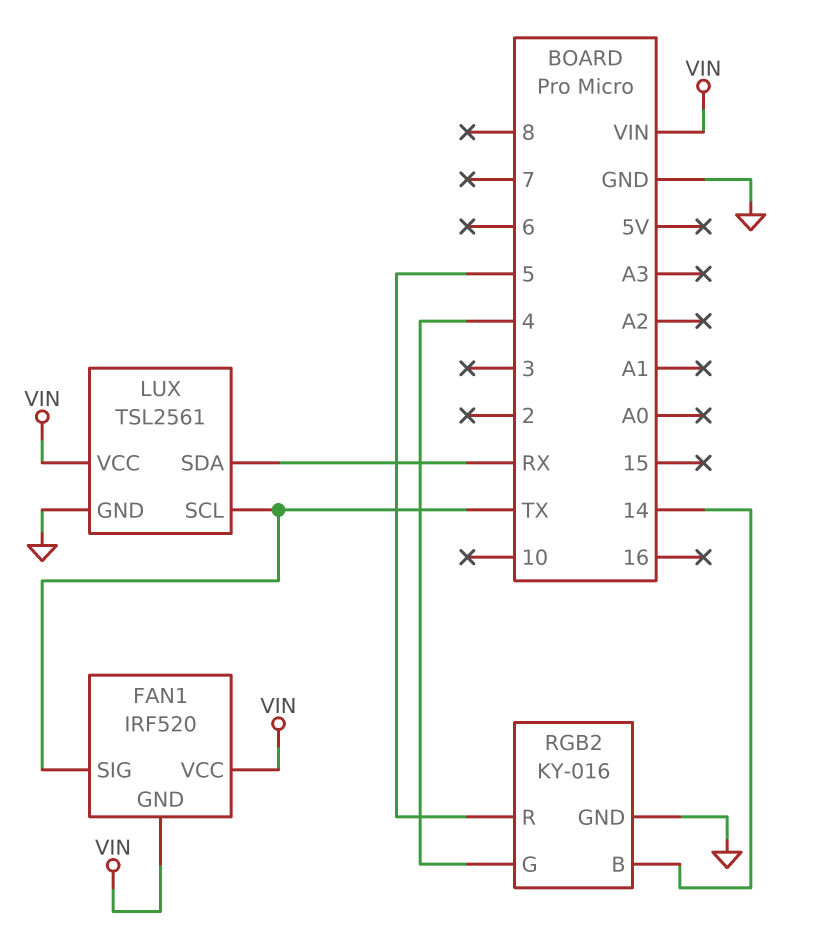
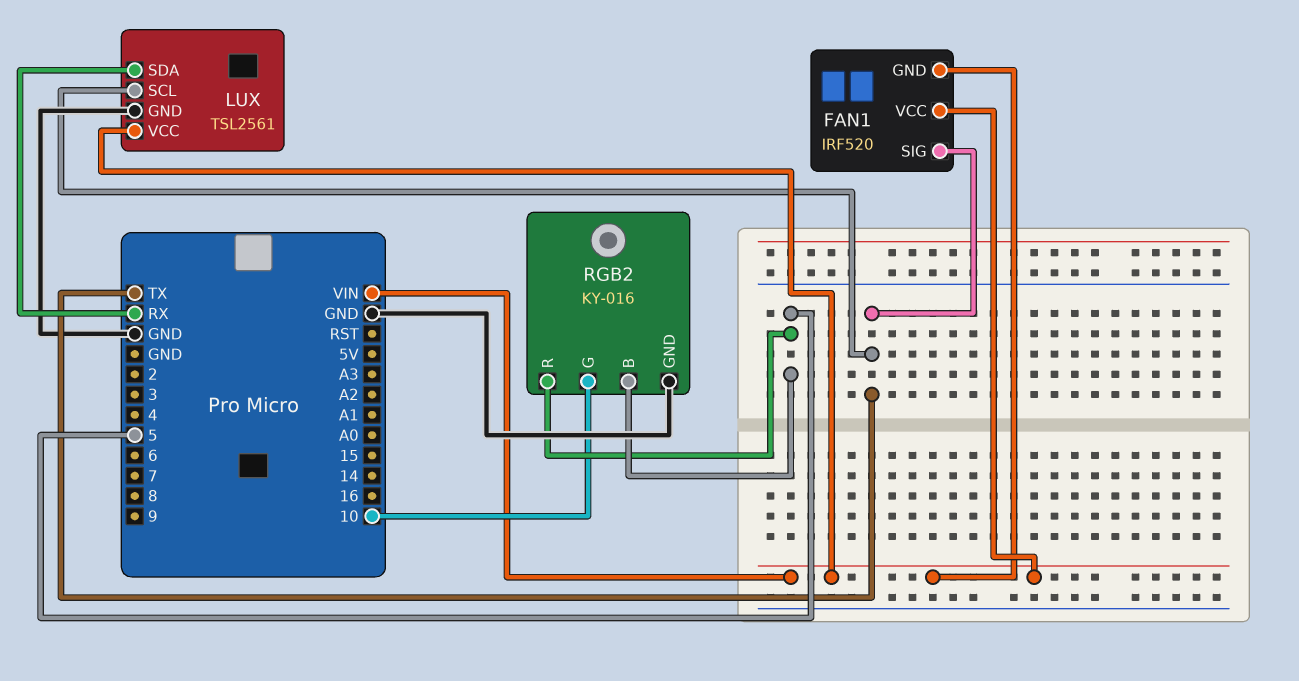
RGB2 pin B: 14 -> 5
RGB2 pin G: 4 -> 10

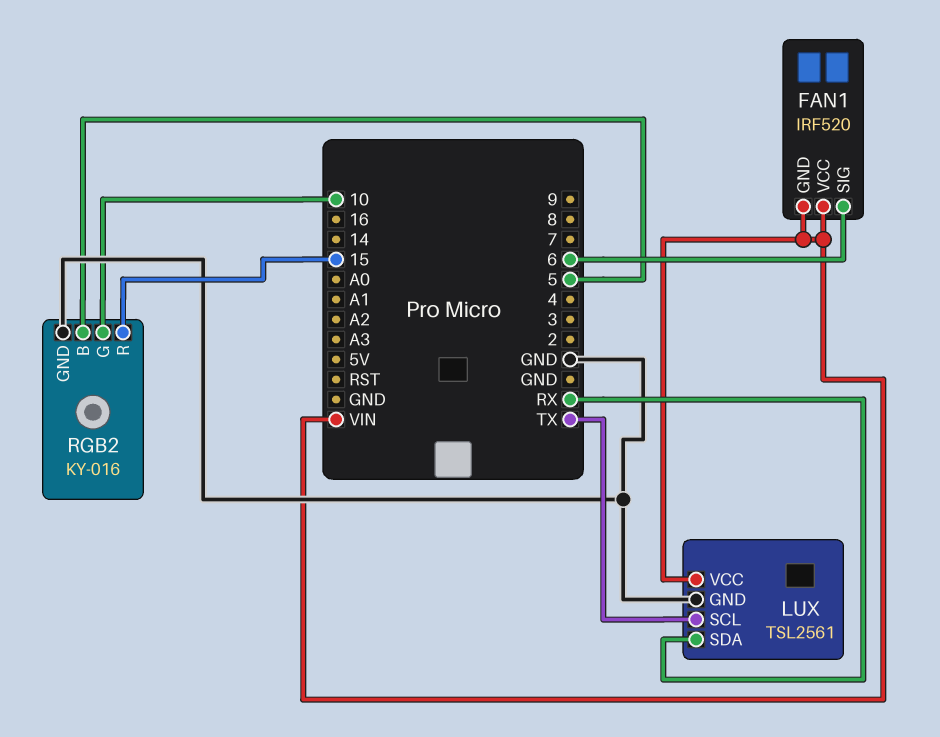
FAN1 pin SIG: TX -> 6
RGB2 pin R: 5 -> 15

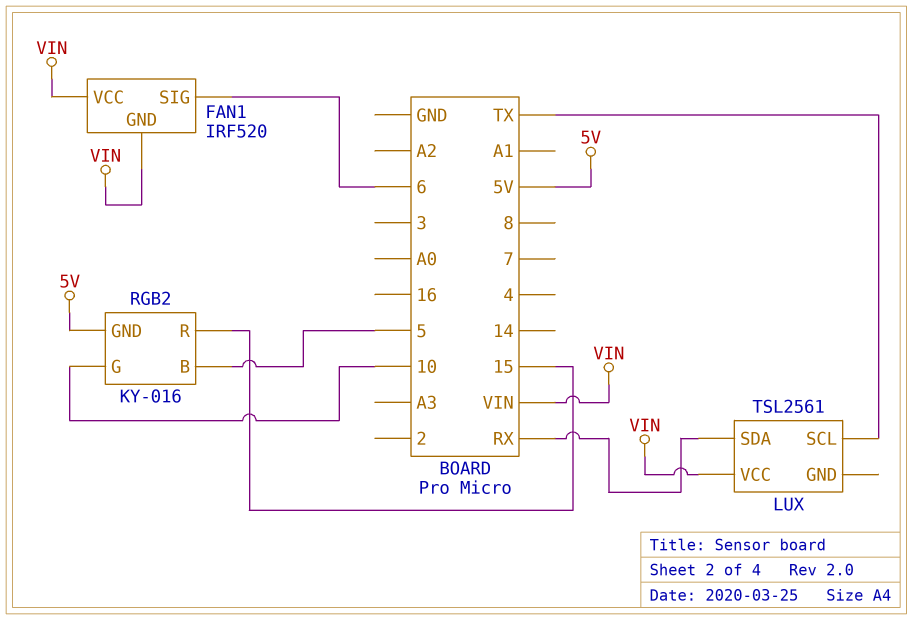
LUX pin GND: GND -> none
RGB2 pin GND: GND -> 5V

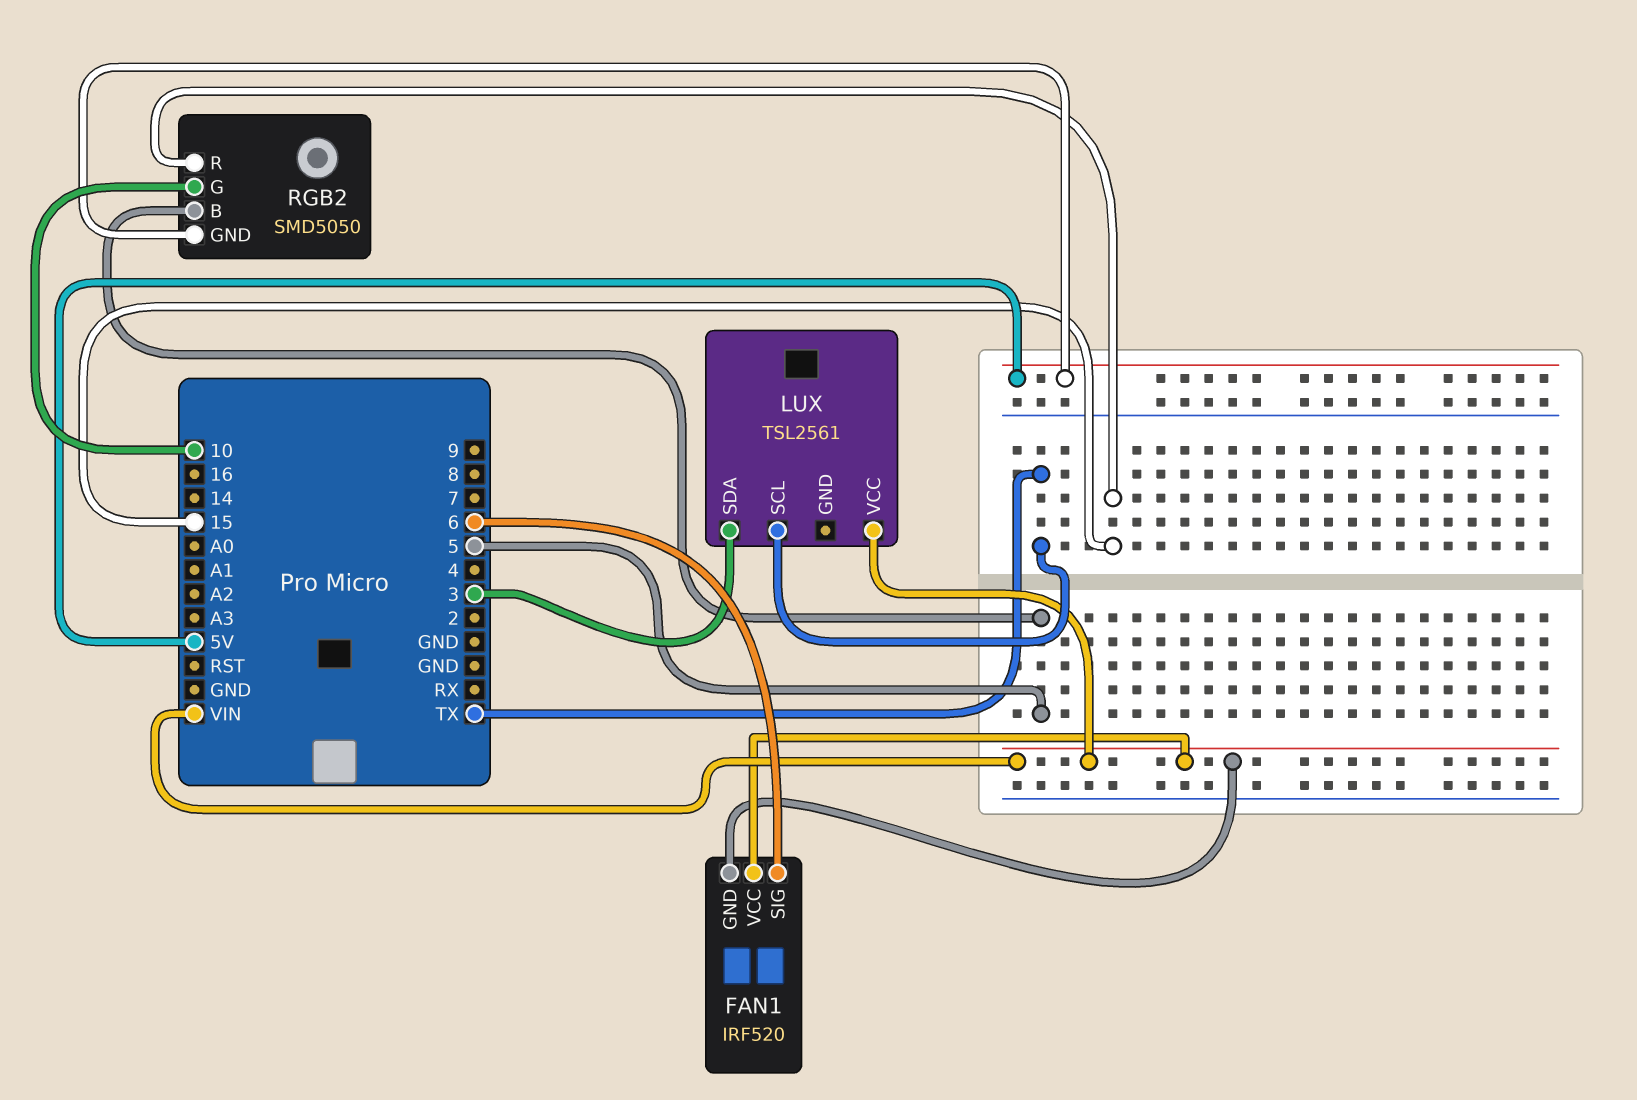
LUX pin SDA: RX -> 3
RGB2: KY-016 -> SMD5050

